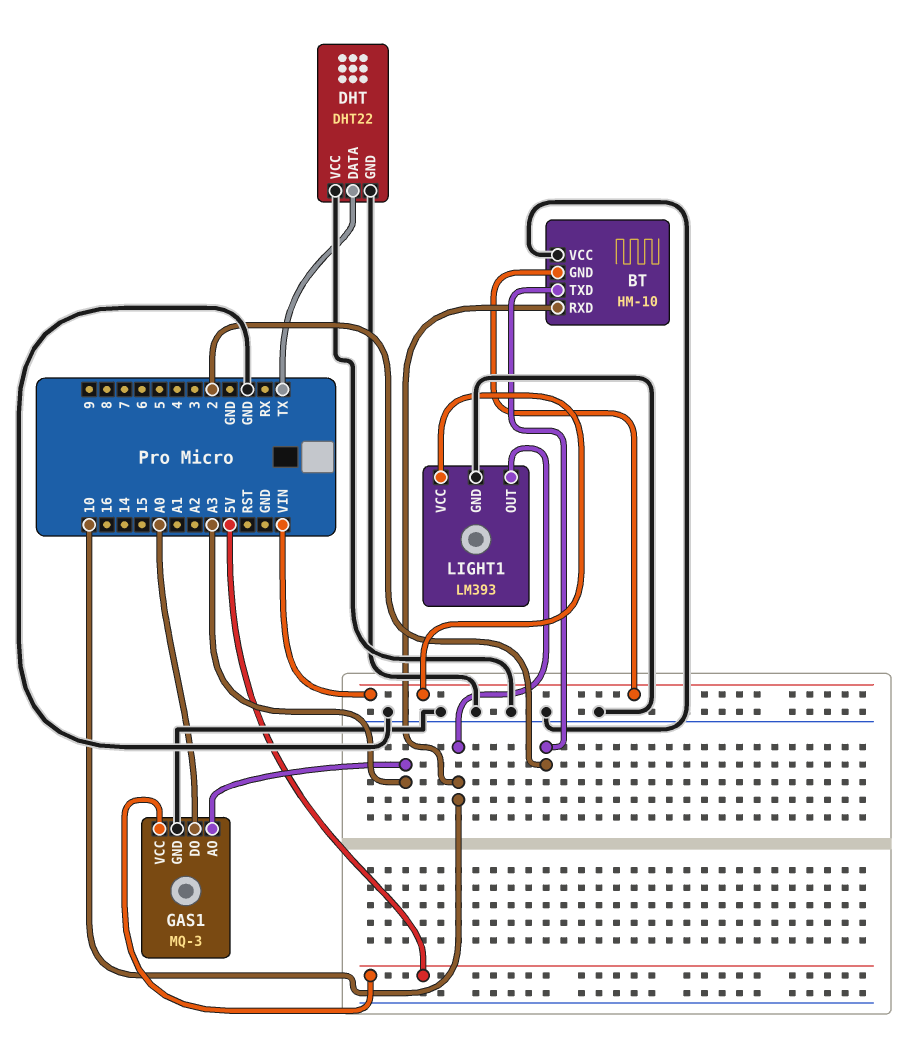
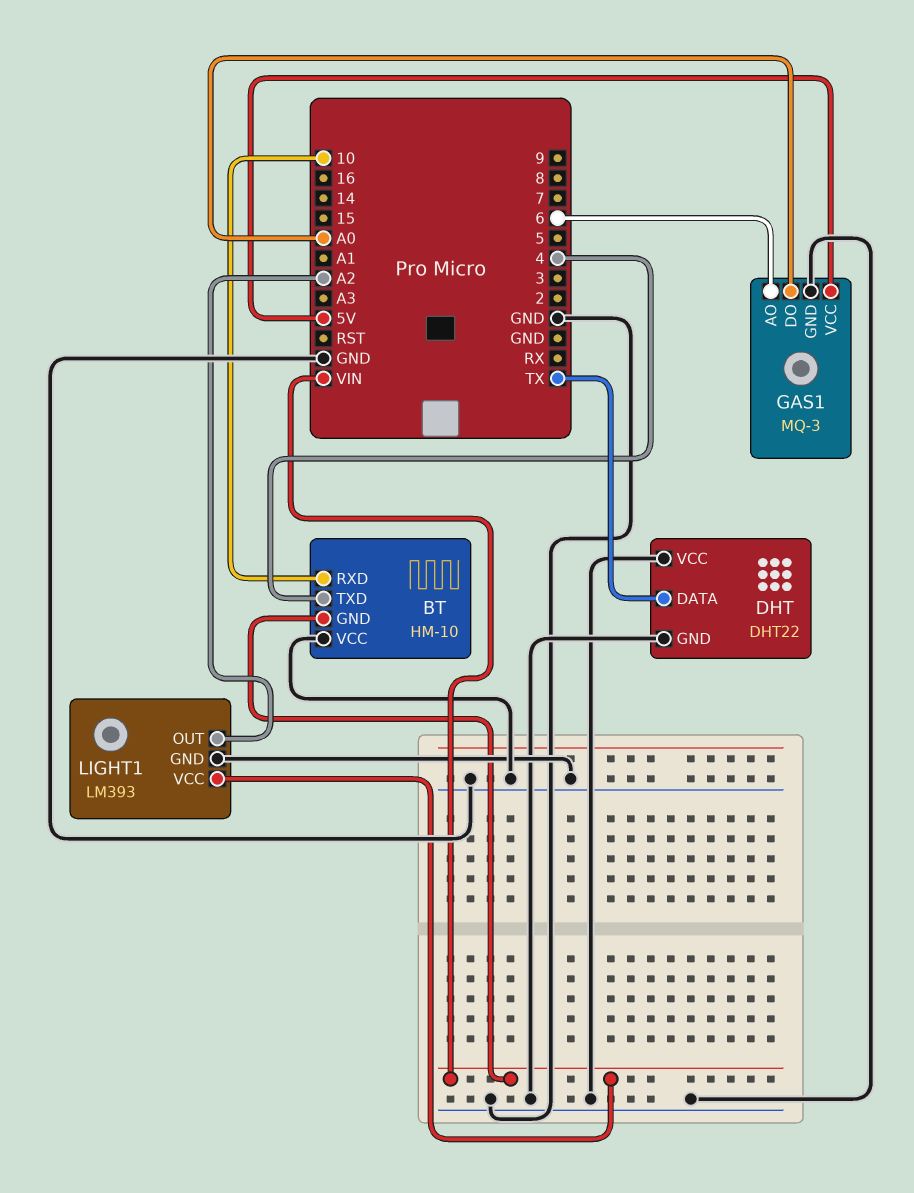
BT pin TXD: 2 -> 4
GAS1 pin AO: A3 -> 6
LIGHT1 pin OUT: 10 -> A2

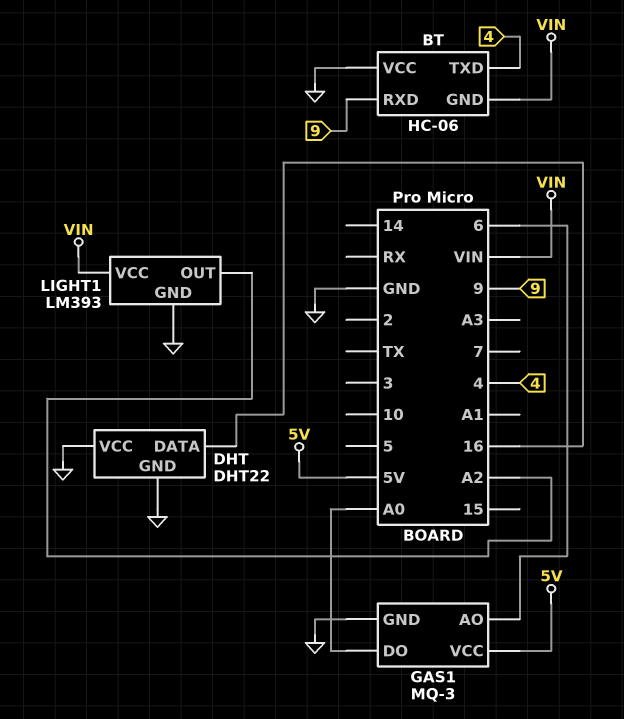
BT: HM-10 -> HC-06
BT pin RXD: 10 -> 9
DHT pin DATA: TX -> 16

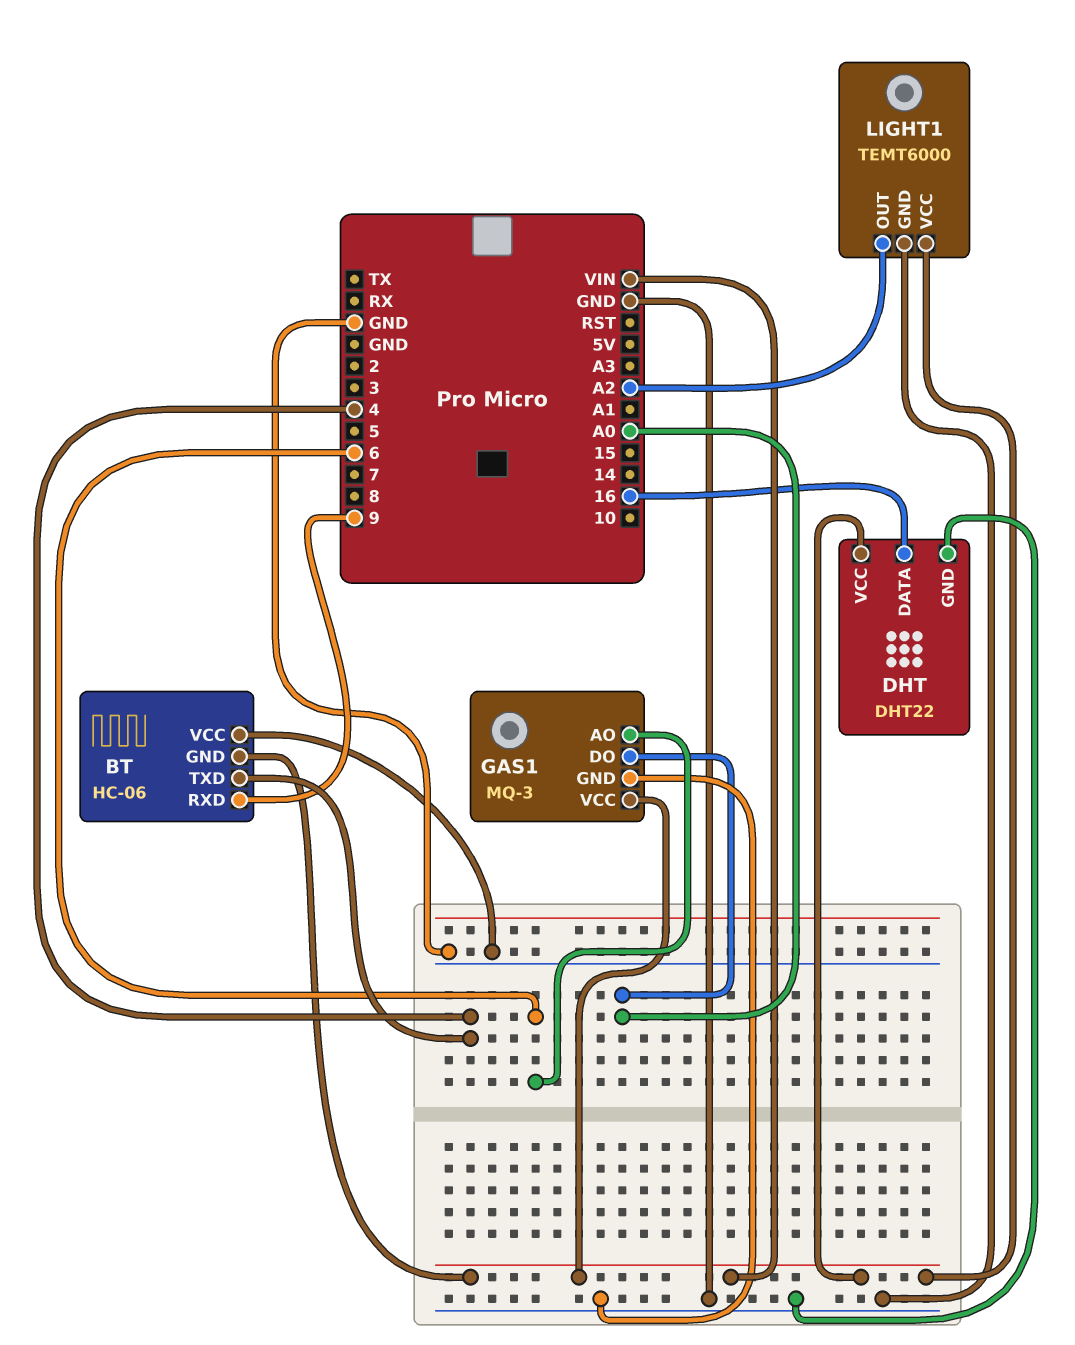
DHT pin VCC: GND -> VIN
GAS1 pin VCC: 5V -> VIN
LIGHT1: LM393 -> TEMT6000

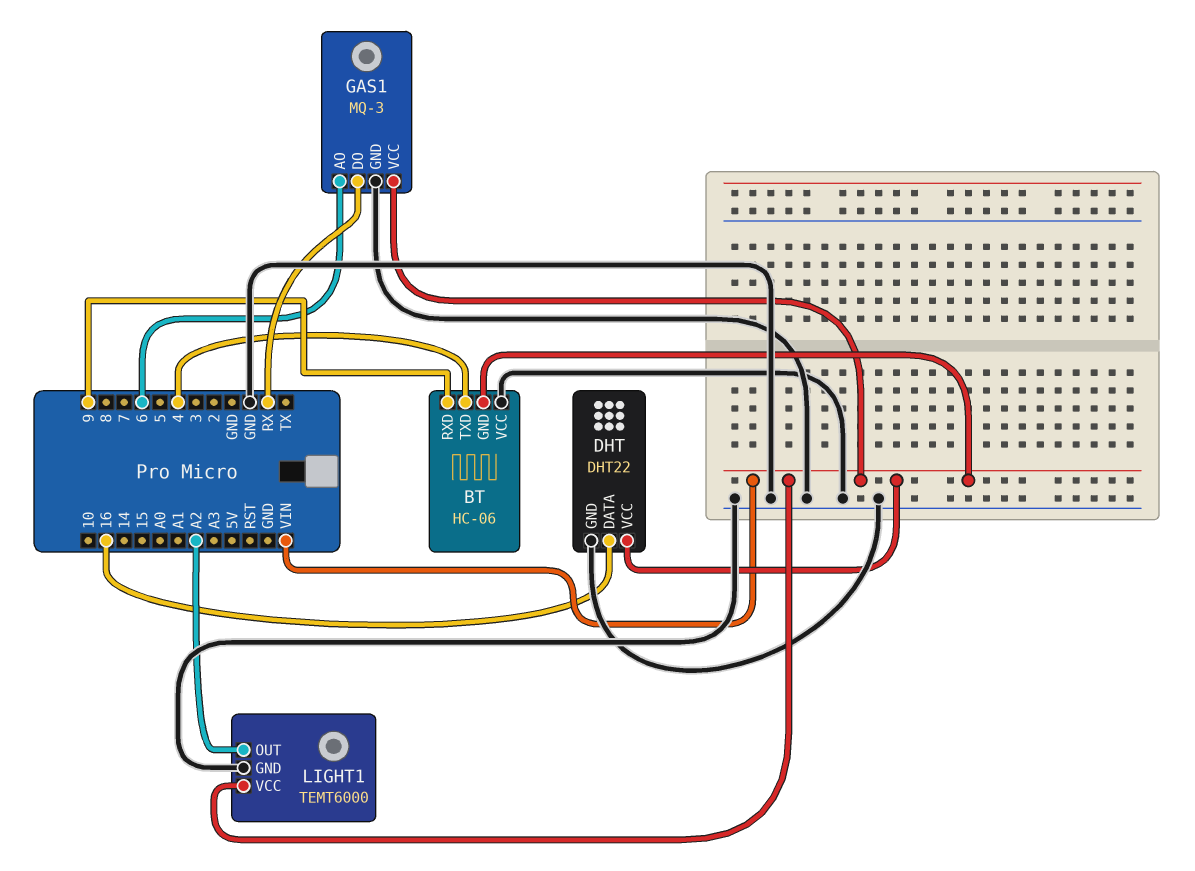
GAS1 pin DO: A0 -> RX

